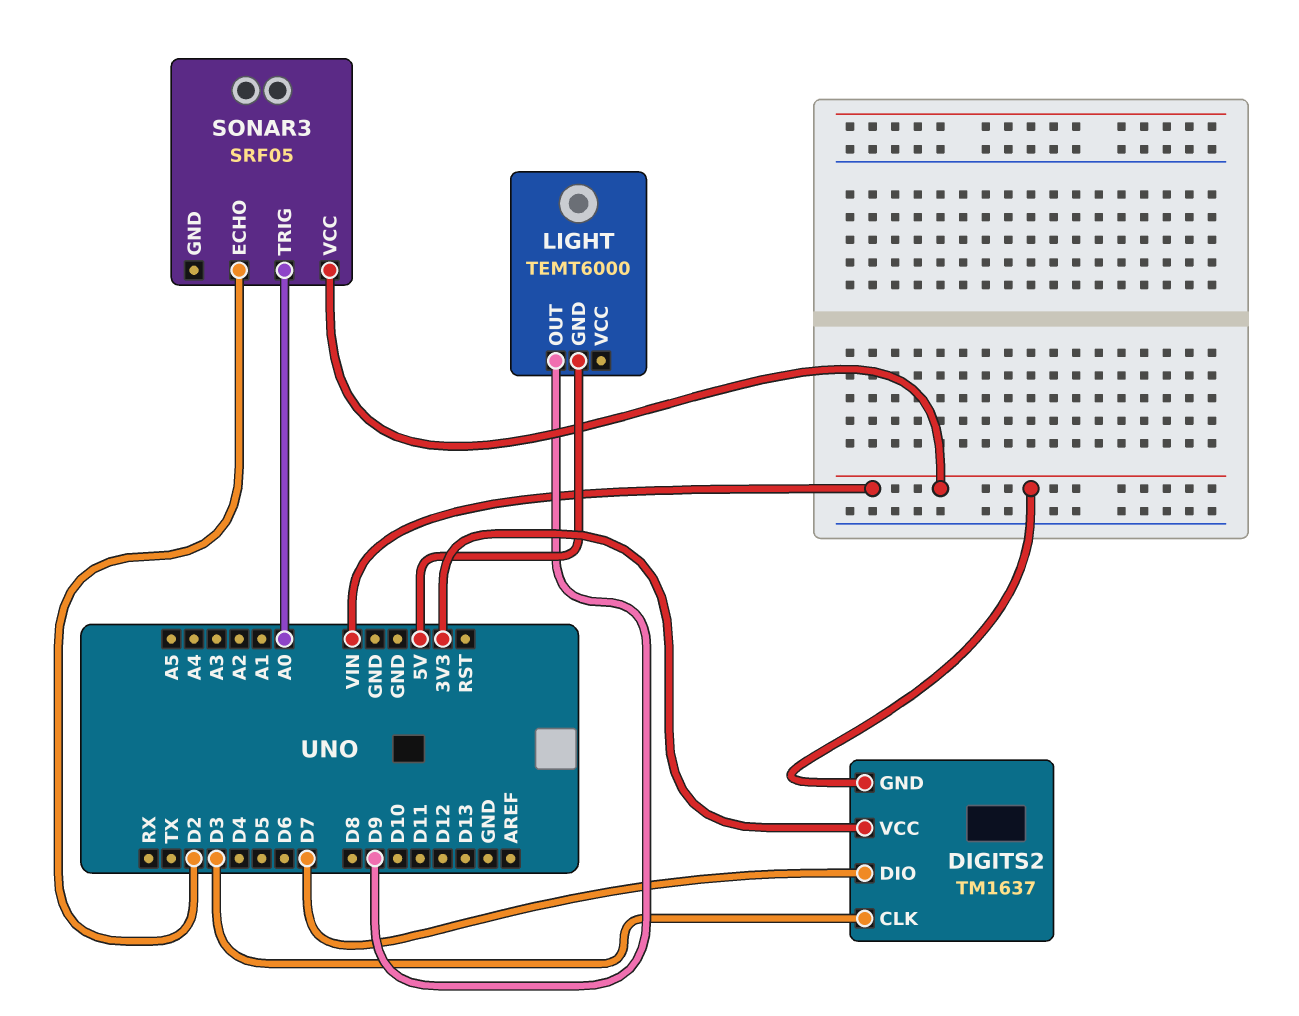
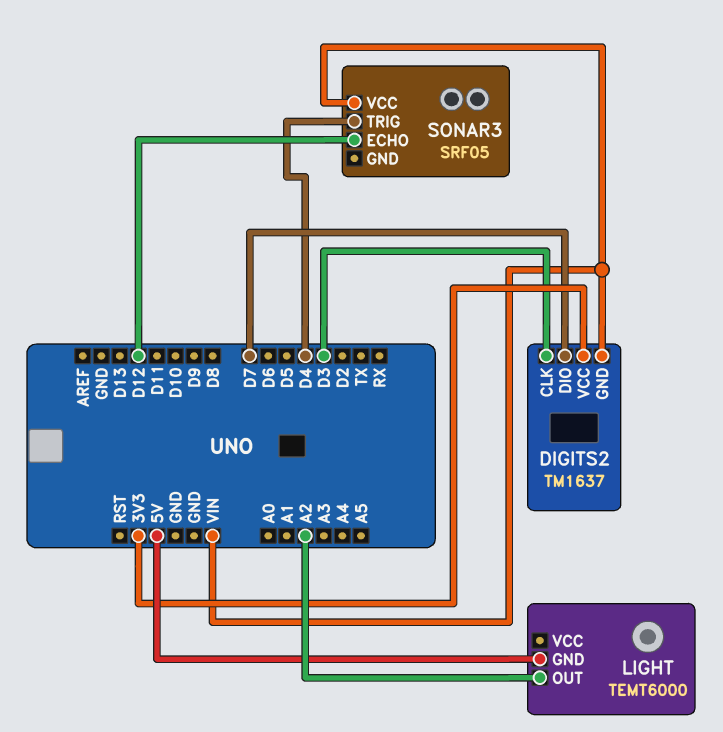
LIGHT pin OUT: D9 -> A2
SONAR3 pin ECHO: D2 -> D12
SONAR3 pin TRIG: A0 -> D4

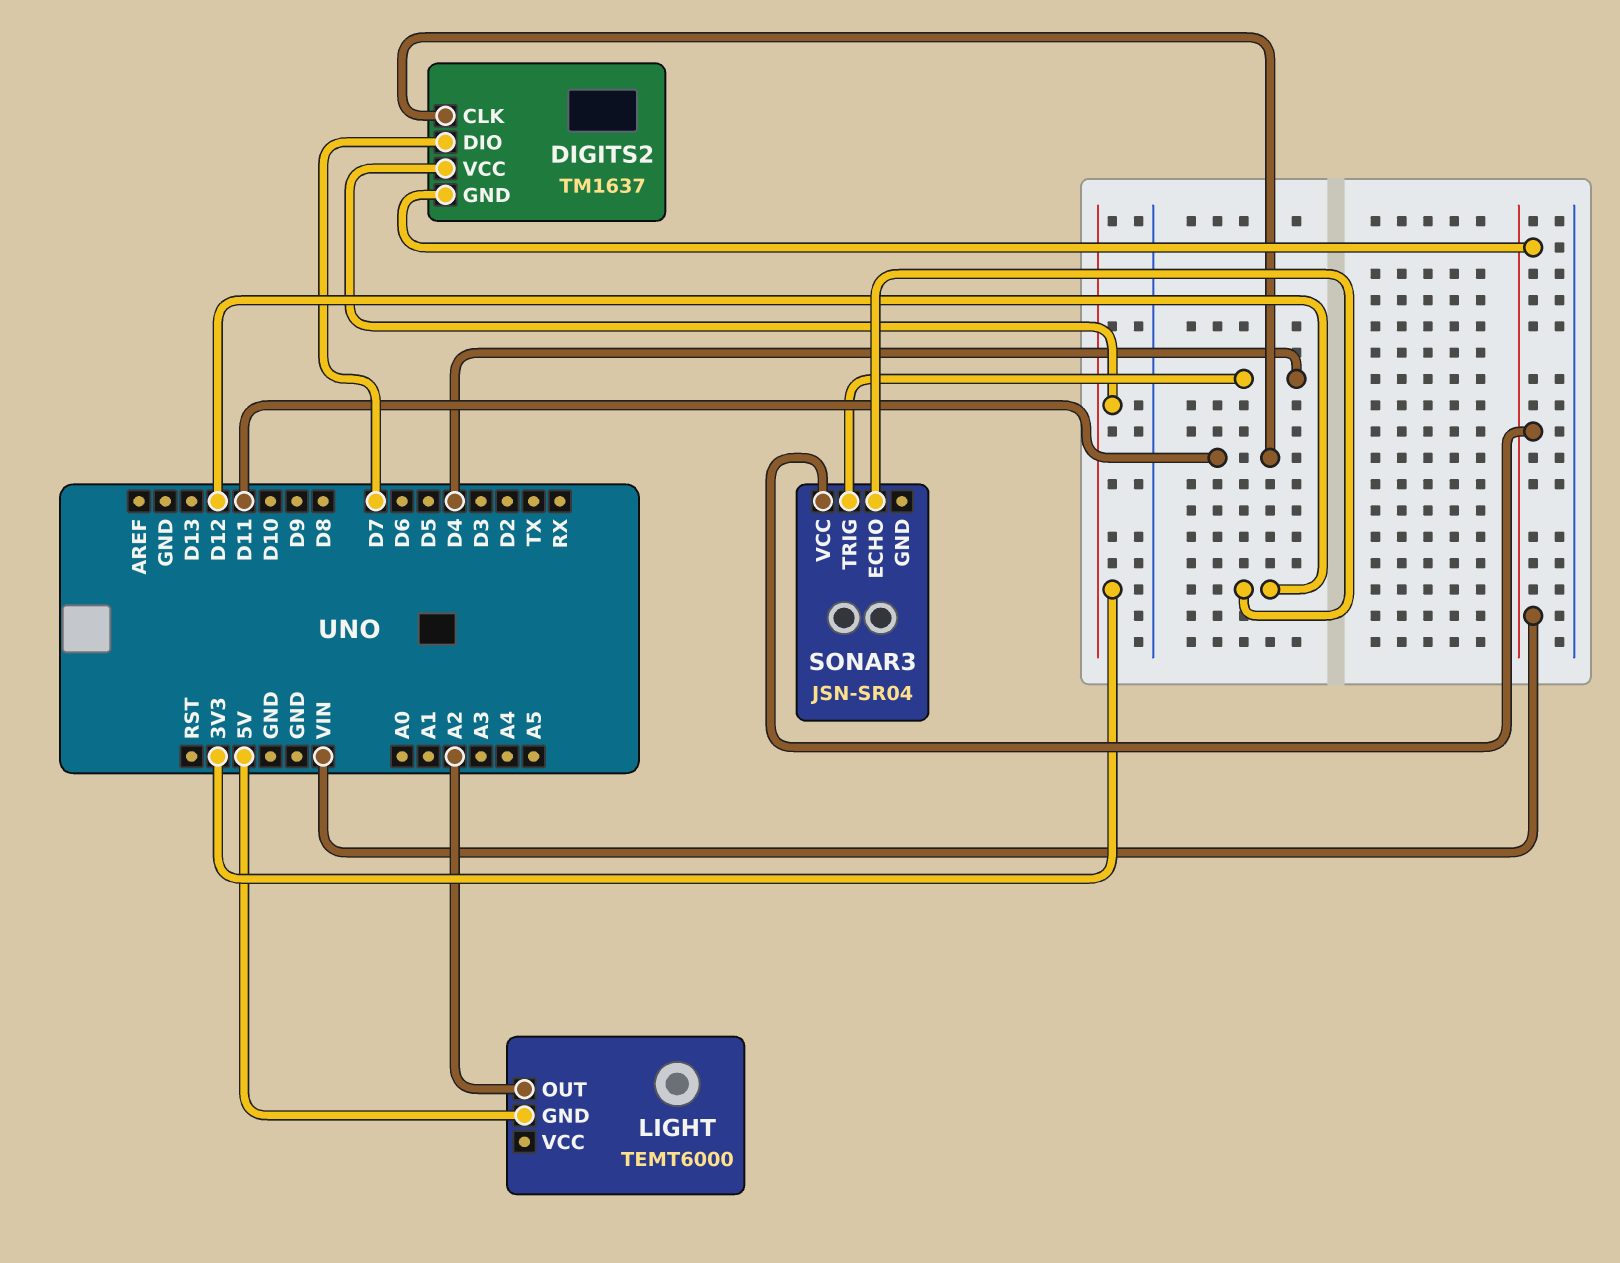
DIGITS2 pin CLK: D3 -> D11
SONAR3: SRF05 -> JSN-SR04

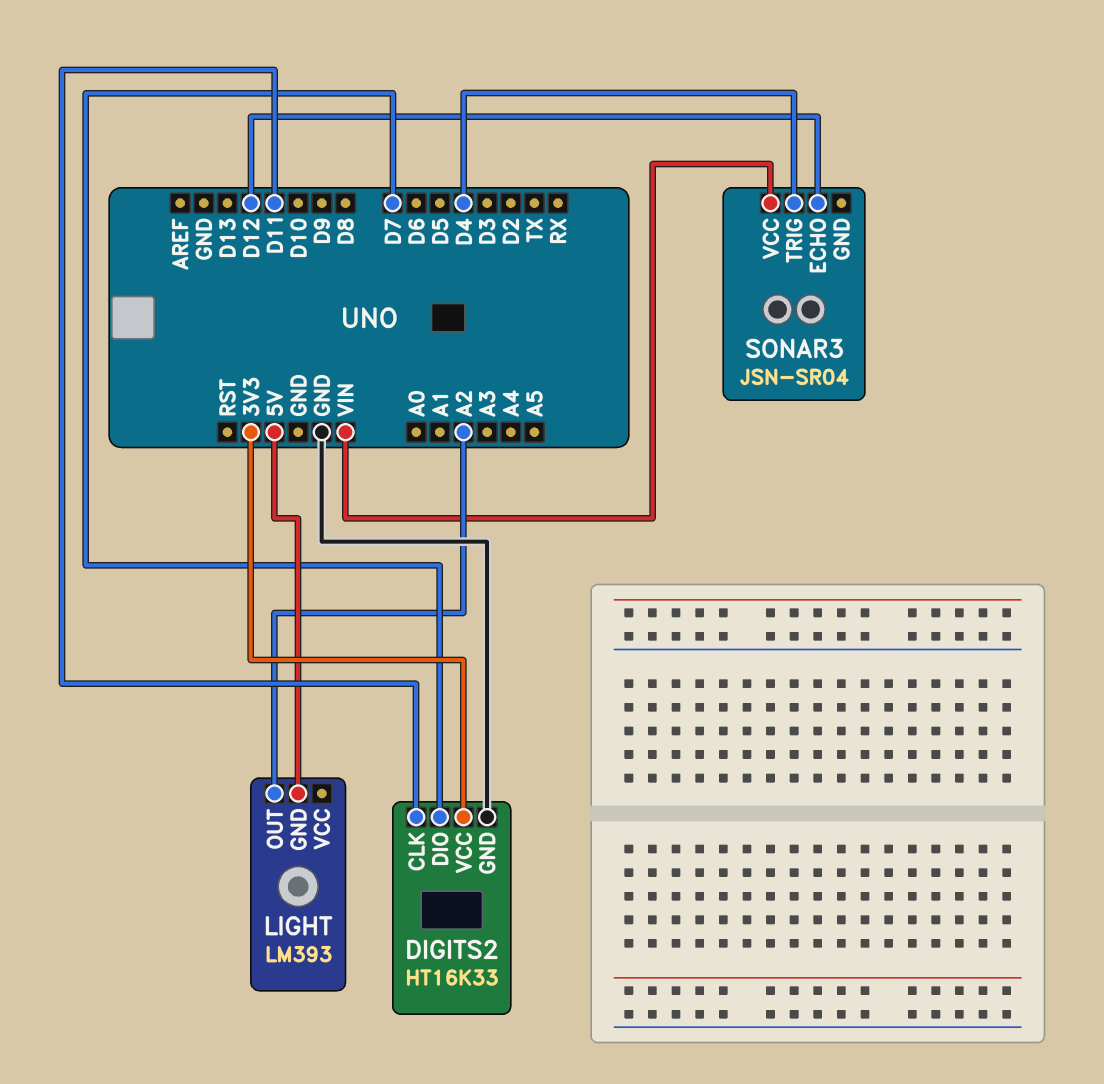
DIGITS2: TM1637 -> HT16K33
DIGITS2 pin GND: VIN -> GND
LIGHT: TEMT6000 -> LM393

